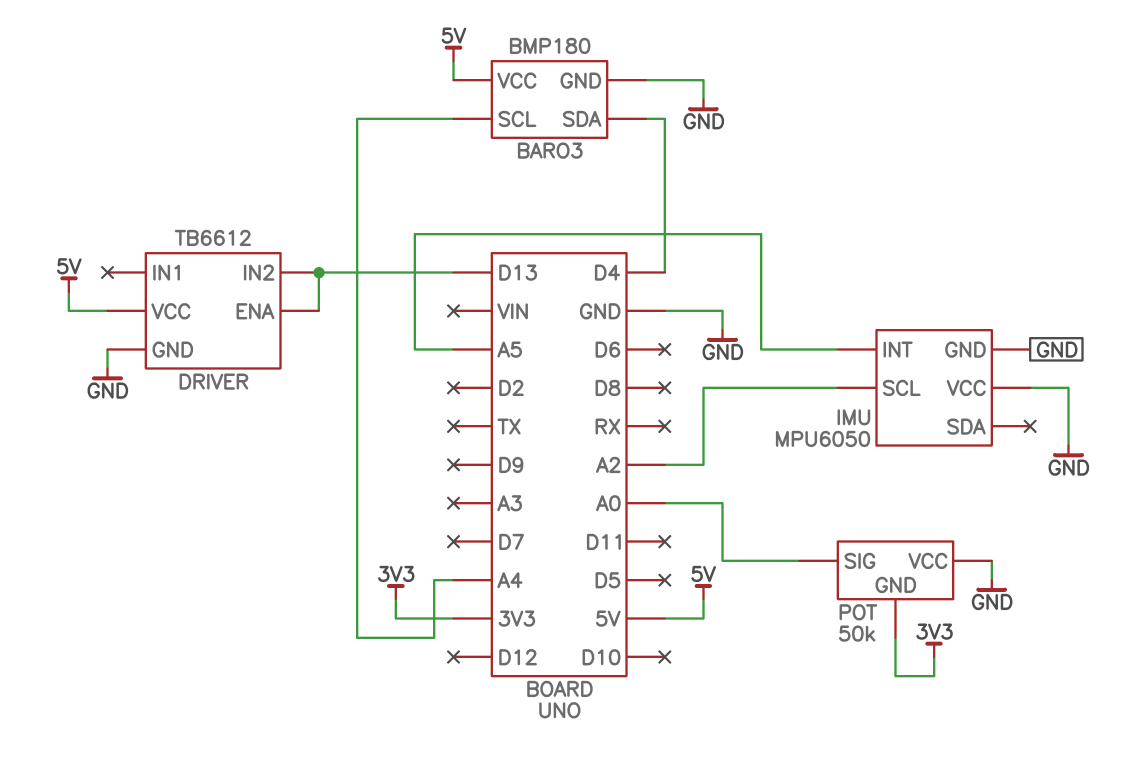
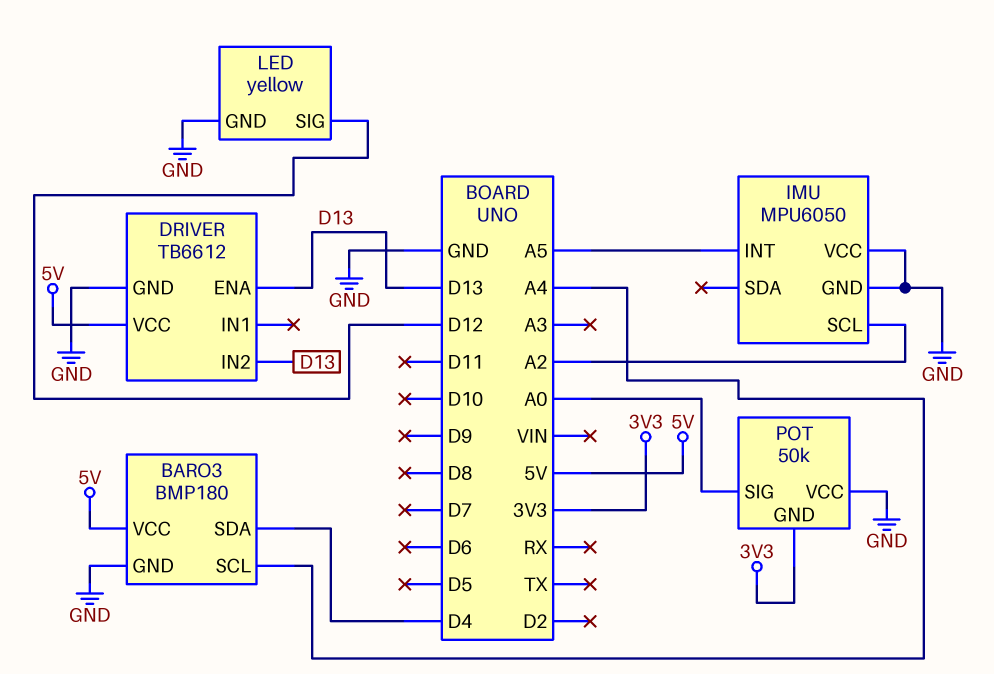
LED: none -> yellow
LED pin GND: none -> GND
LED pin SIG: none -> D12

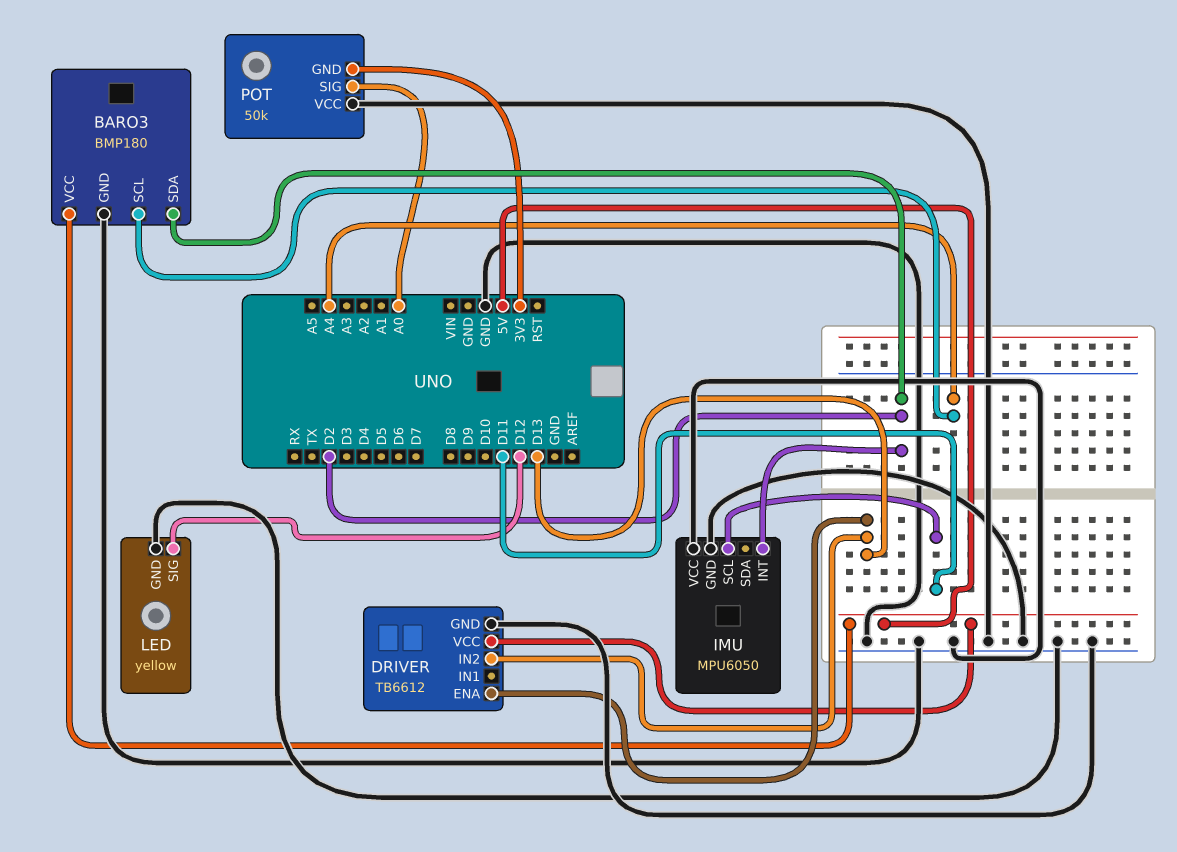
BARO3 pin SDA: D4 -> D2
IMU pin INT: A5 -> D2
IMU pin SCL: A2 -> D11

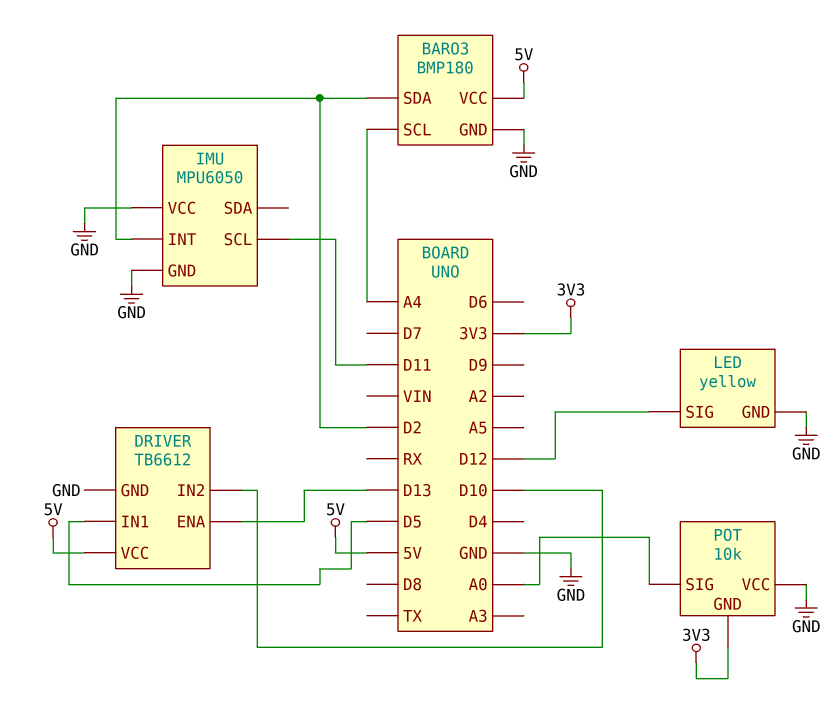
DRIVER pin IN1: none -> D5
DRIVER pin IN2: D13 -> D10
POT: 50k -> 10k

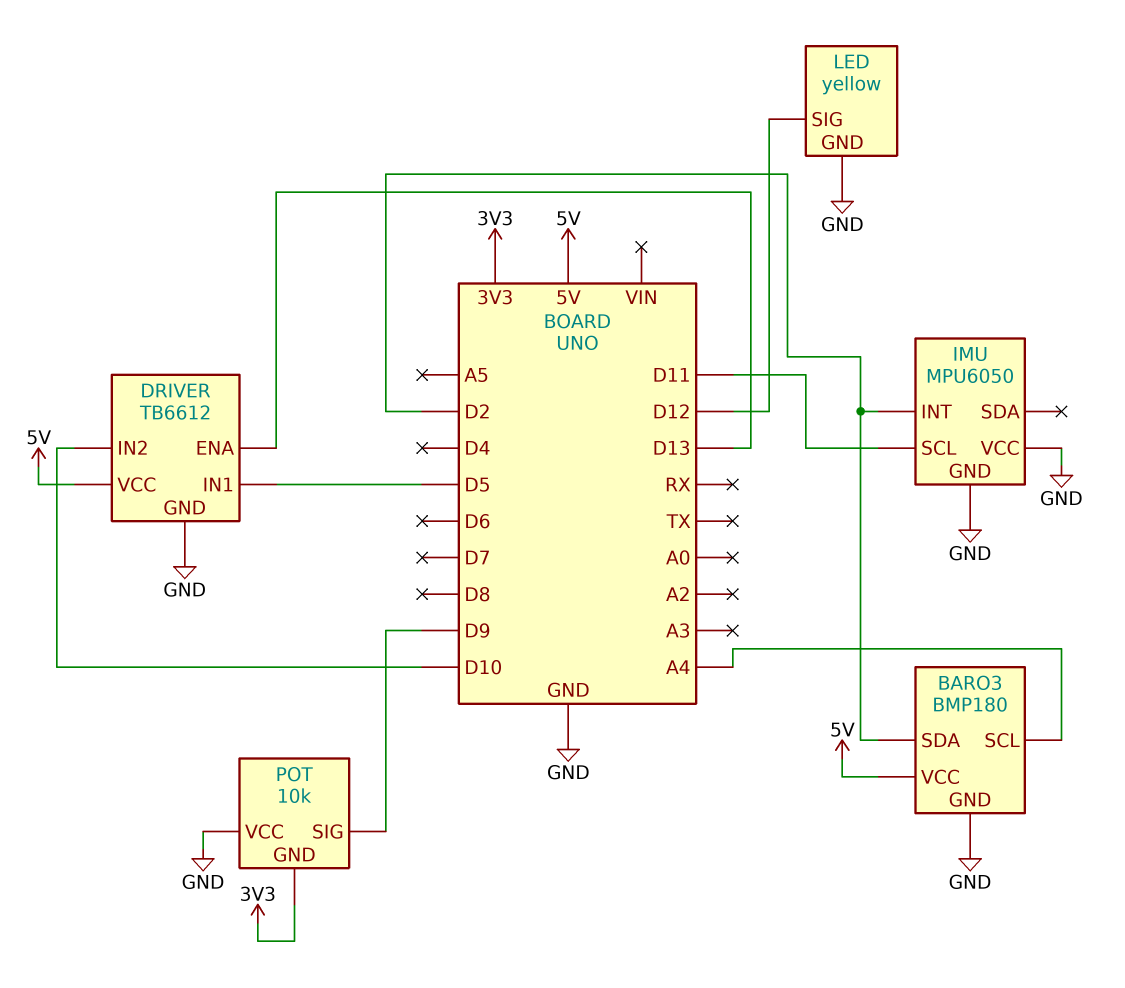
POT pin SIG: A0 -> D9

